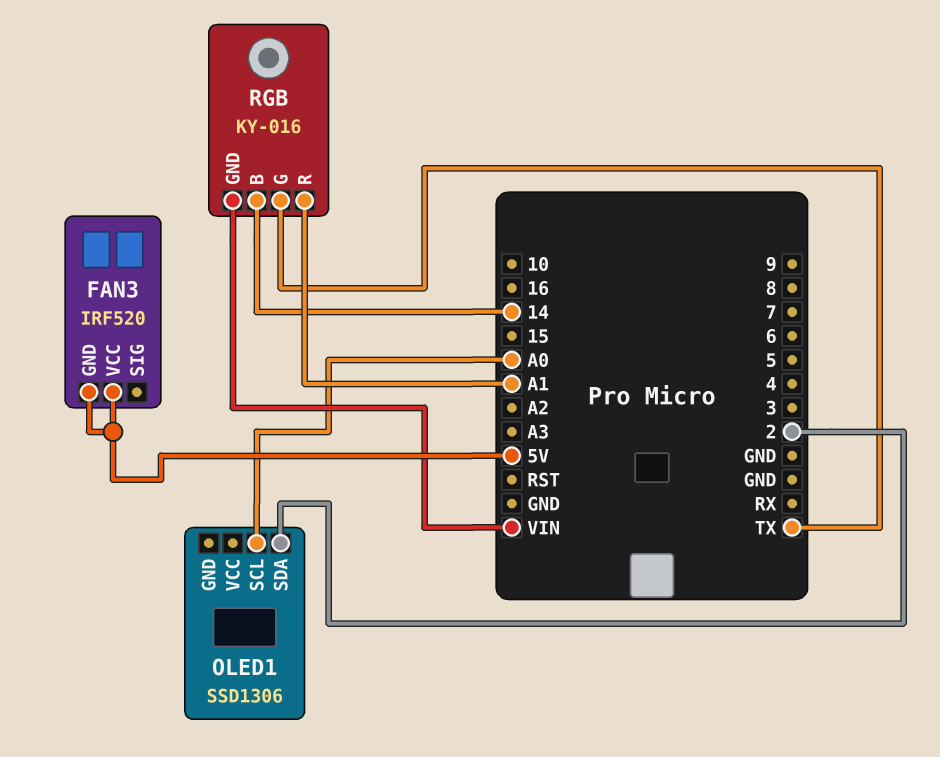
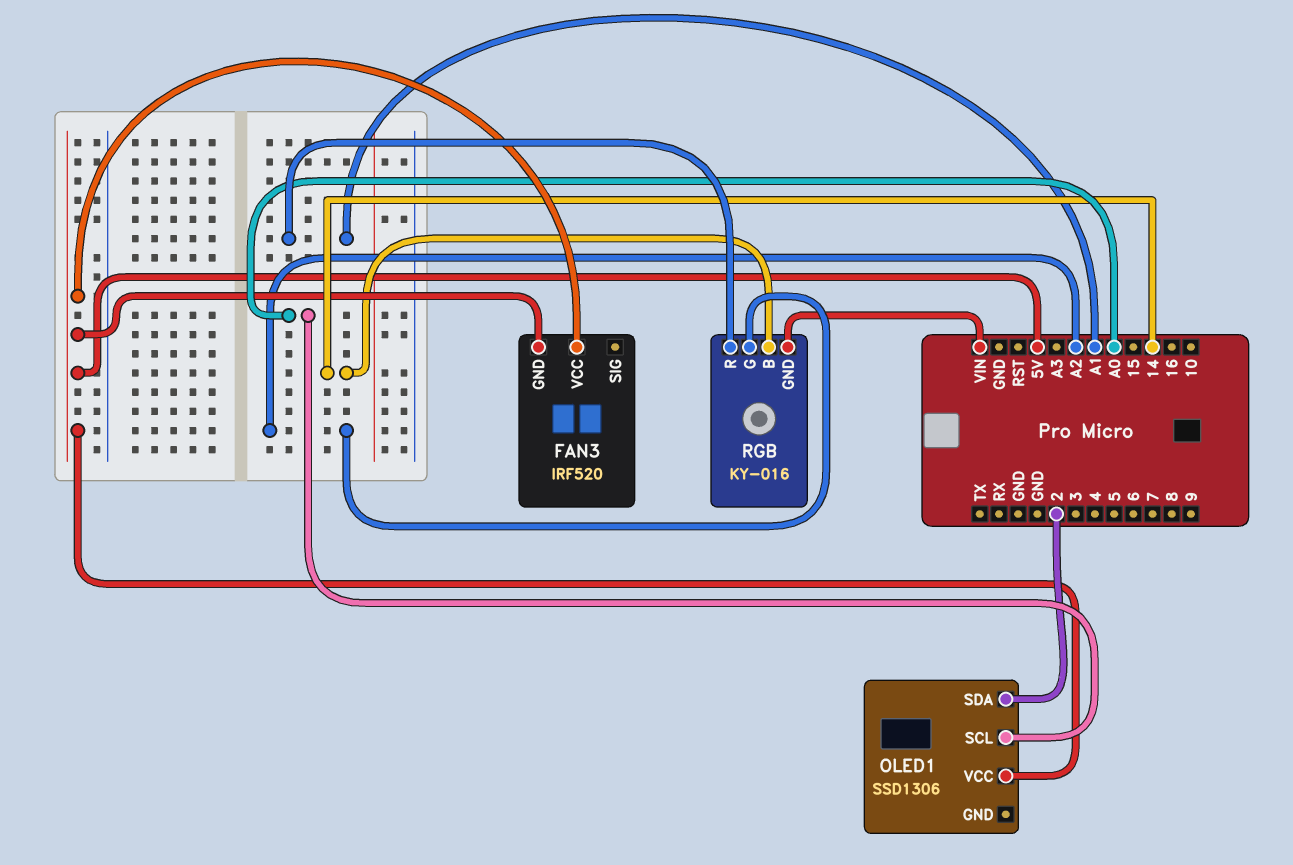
OLED1 pin VCC: none -> 5V
RGB pin G: TX -> A2

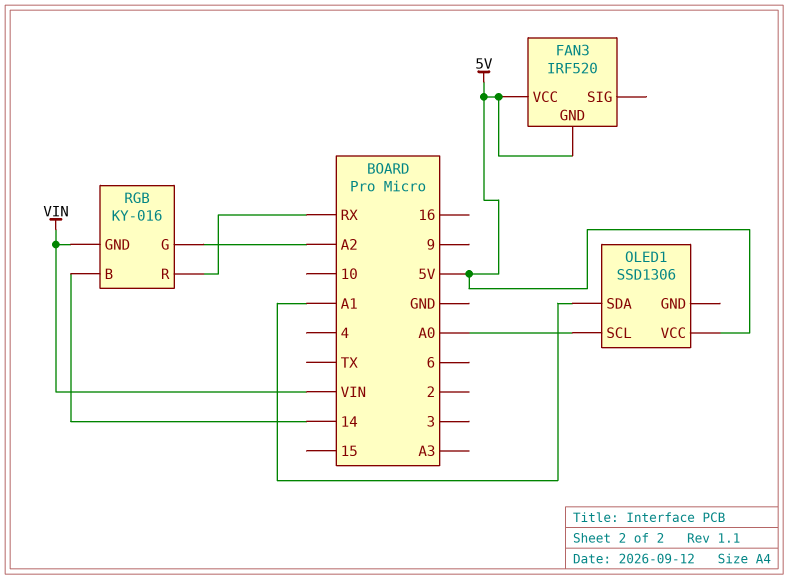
OLED1 pin SDA: 2 -> A1
RGB pin R: A1 -> RX

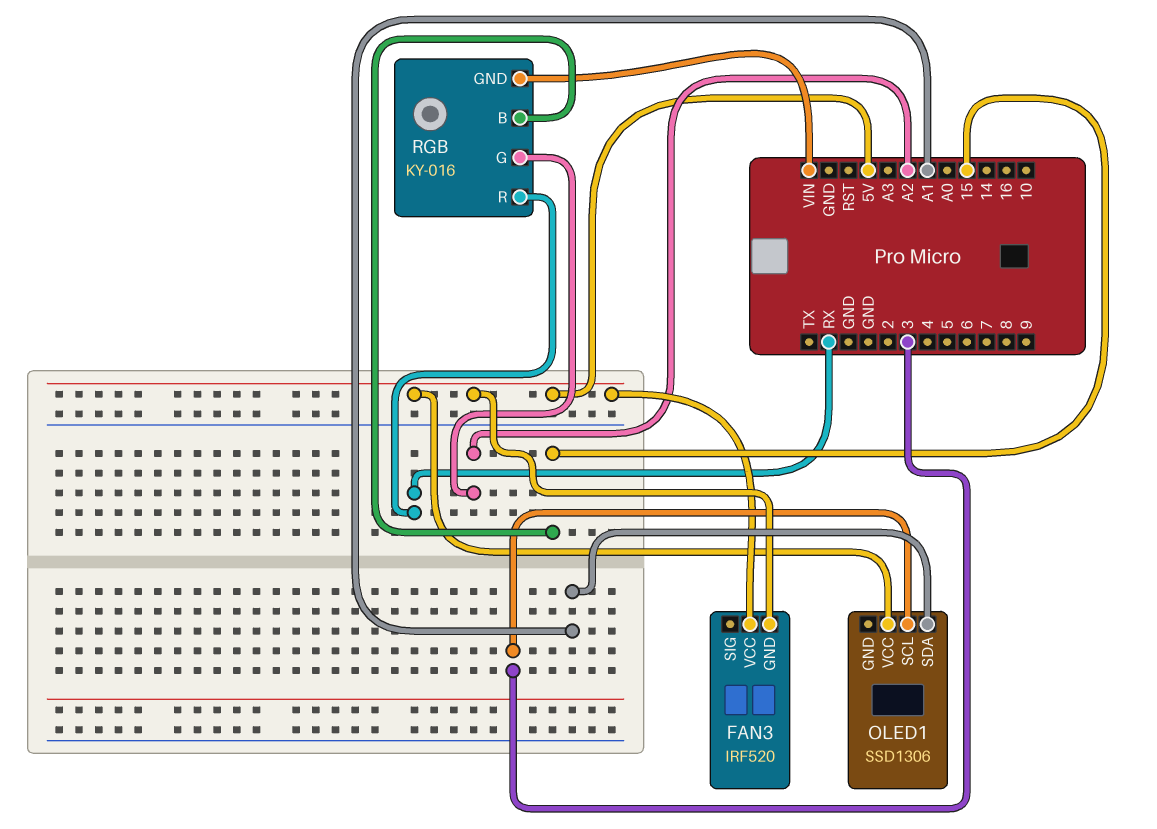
OLED1 pin SCL: A0 -> 3
RGB pin B: 14 -> 15

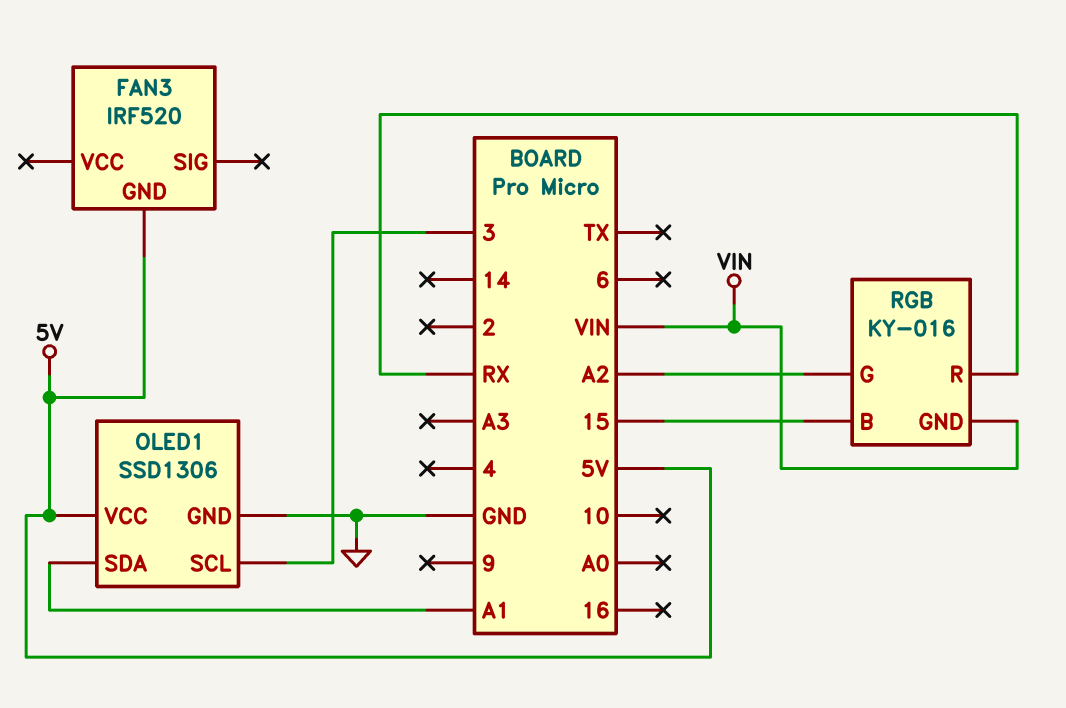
FAN3 pin VCC: 5V -> none
OLED1 pin GND: none -> GND

